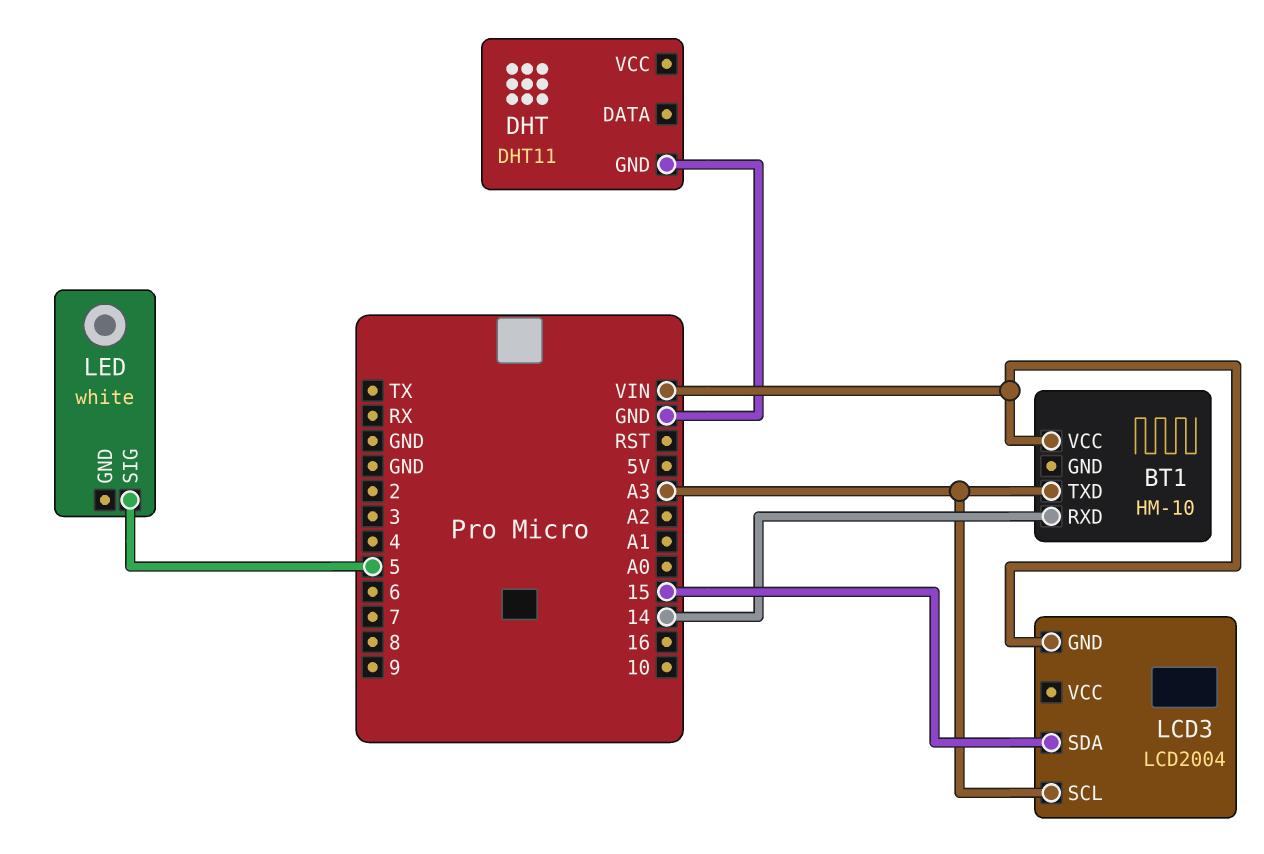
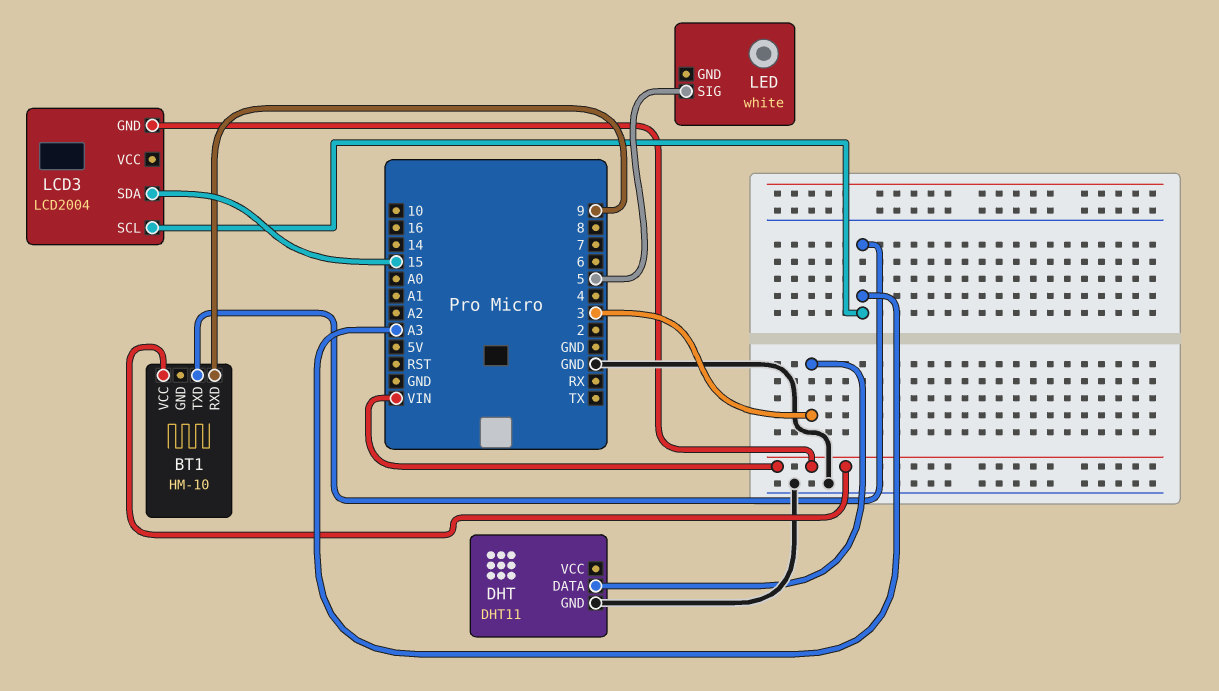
BT1 pin RXD: 14 -> 9
DHT pin DATA: none -> 3

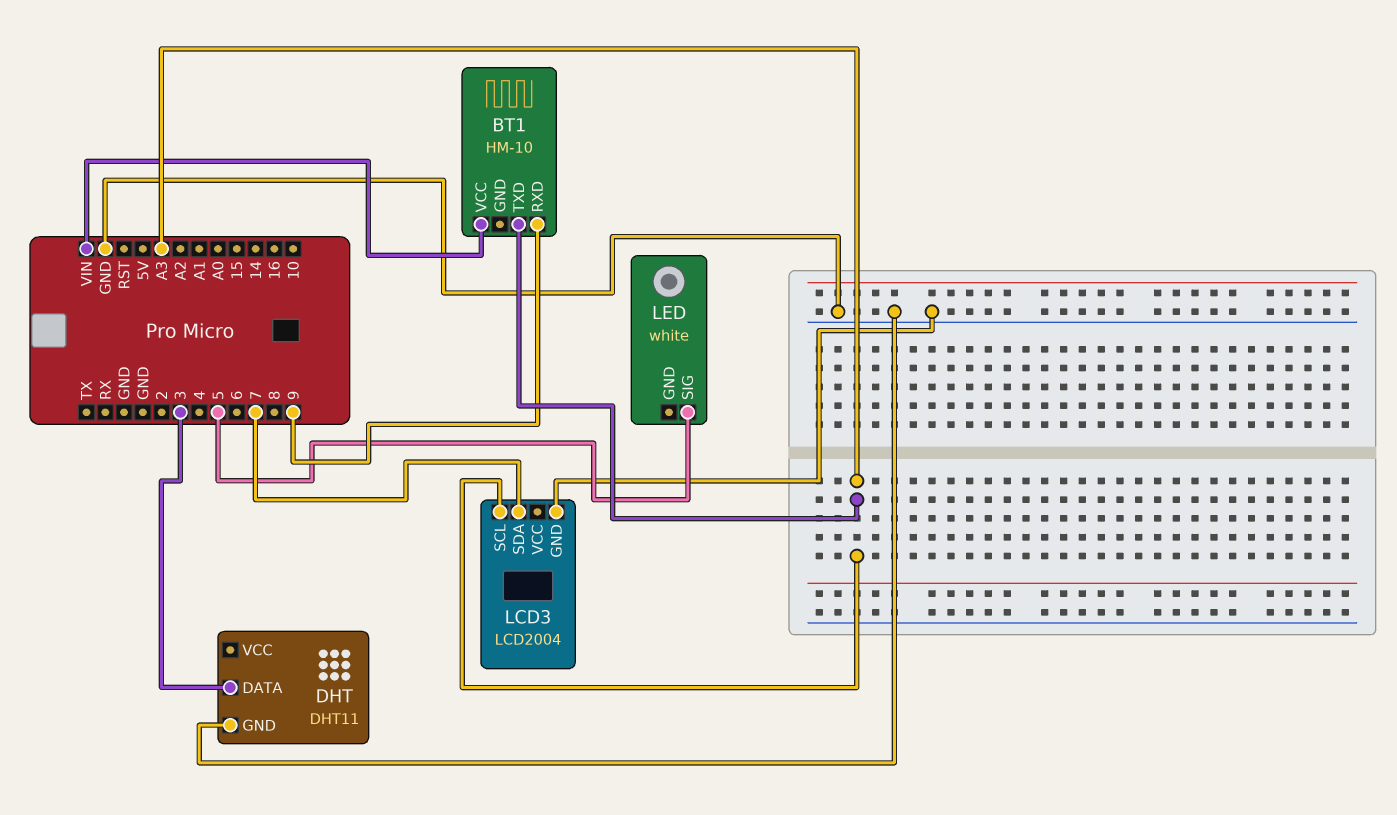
LCD3 pin GND: VIN -> GND
LCD3 pin SDA: 15 -> 7

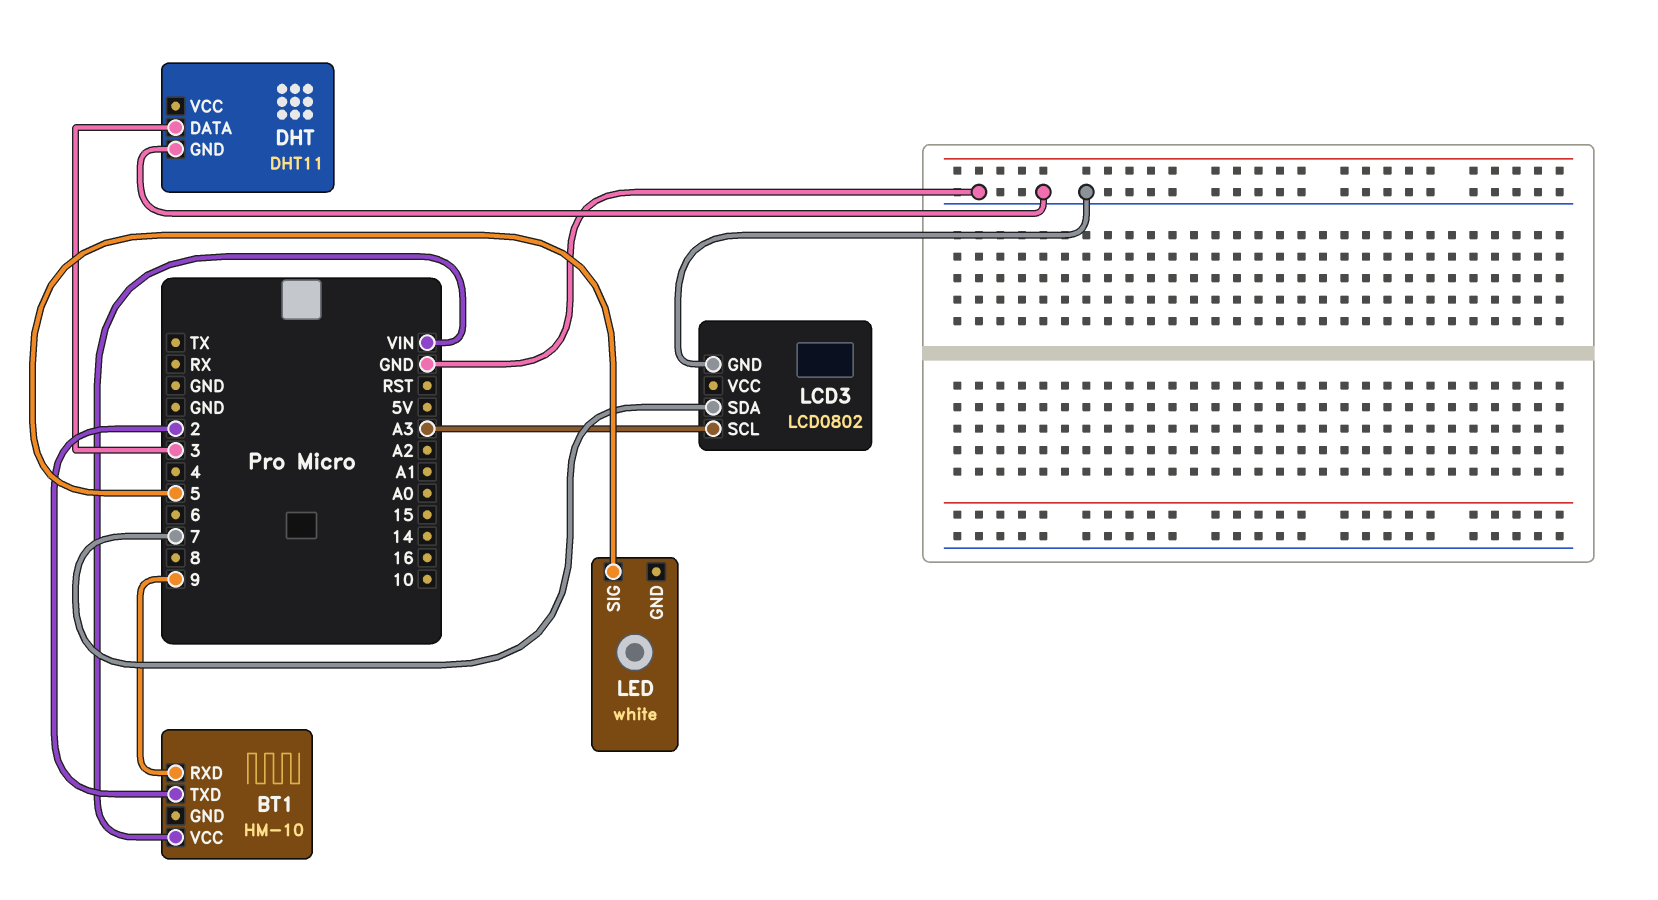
BT1 pin TXD: A3 -> 2
LCD3: LCD2004 -> LCD0802

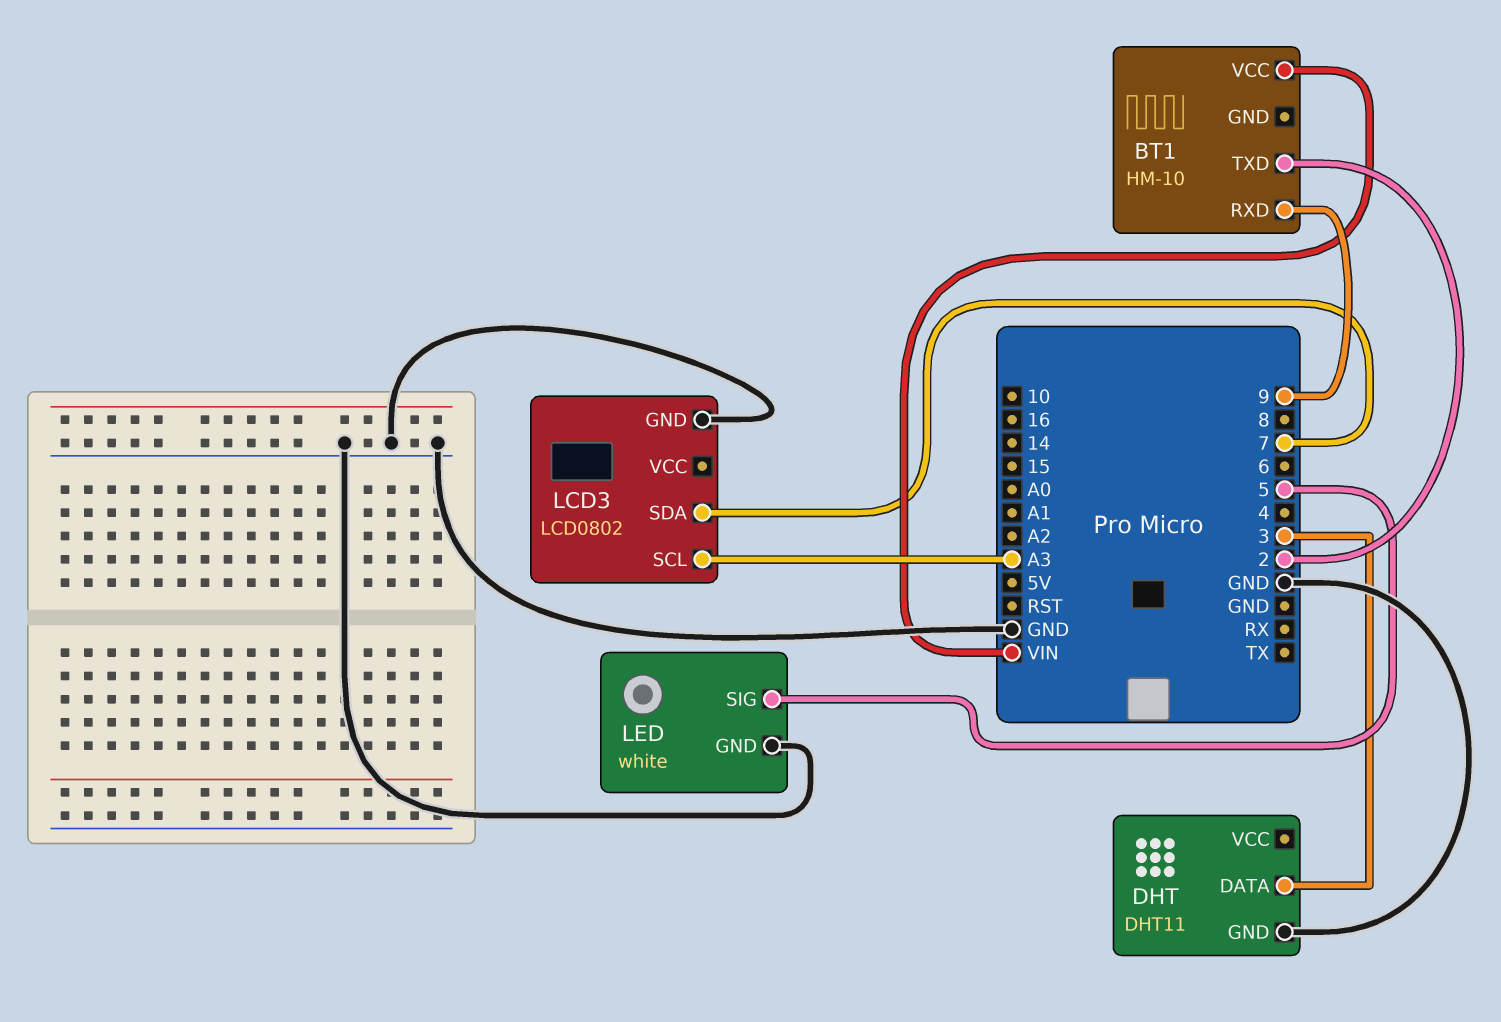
LED pin GND: none -> GND

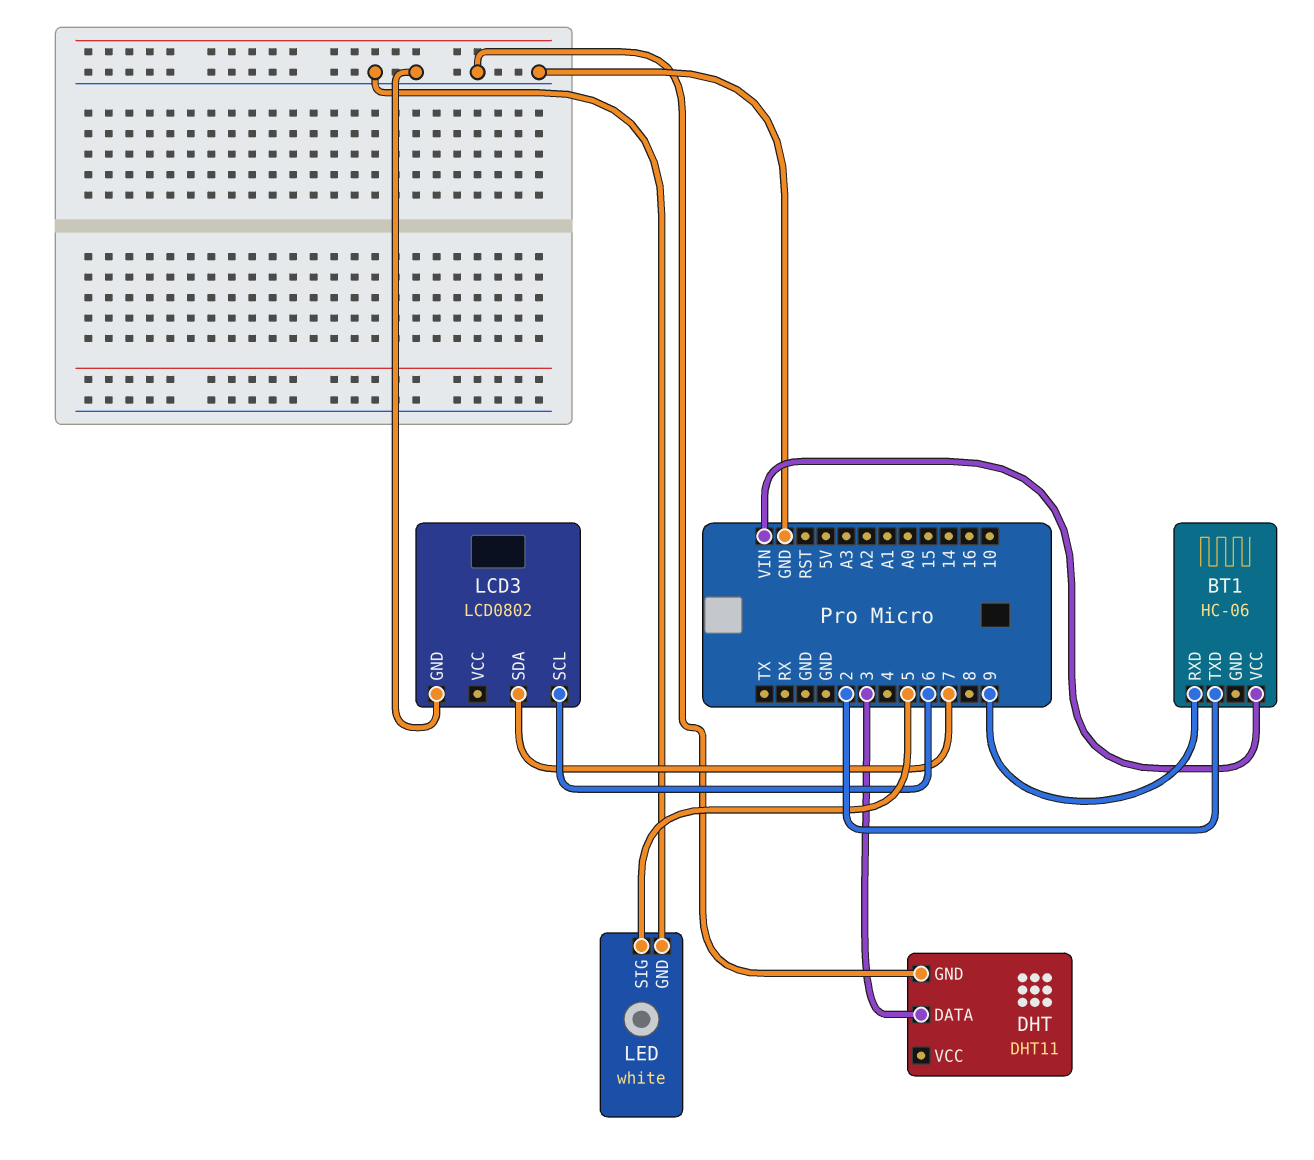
BT1: HM-10 -> HC-06
LCD3 pin SCL: A3 -> 6

